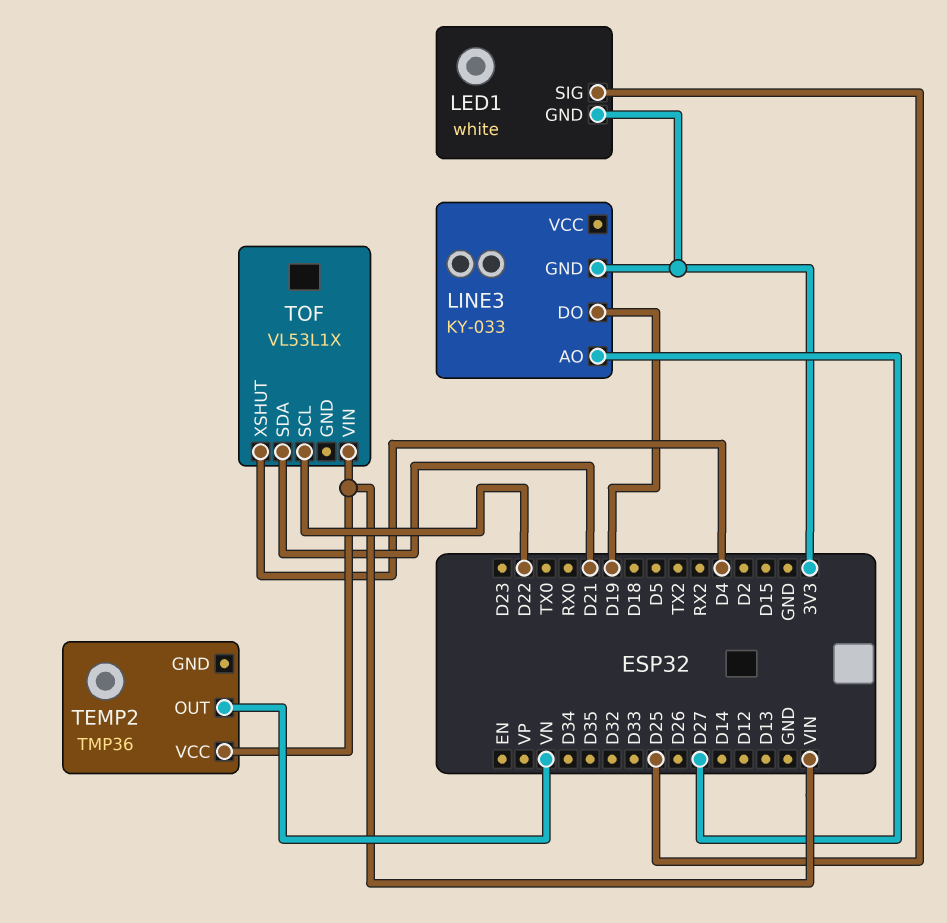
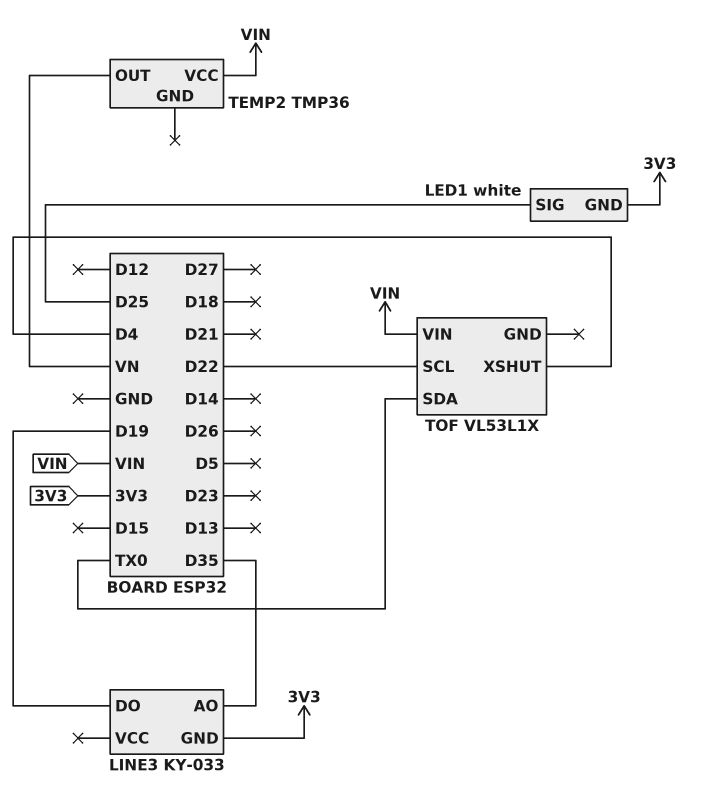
LINE3 pin AO: D27 -> D35
TOF pin SDA: D21 -> TX0

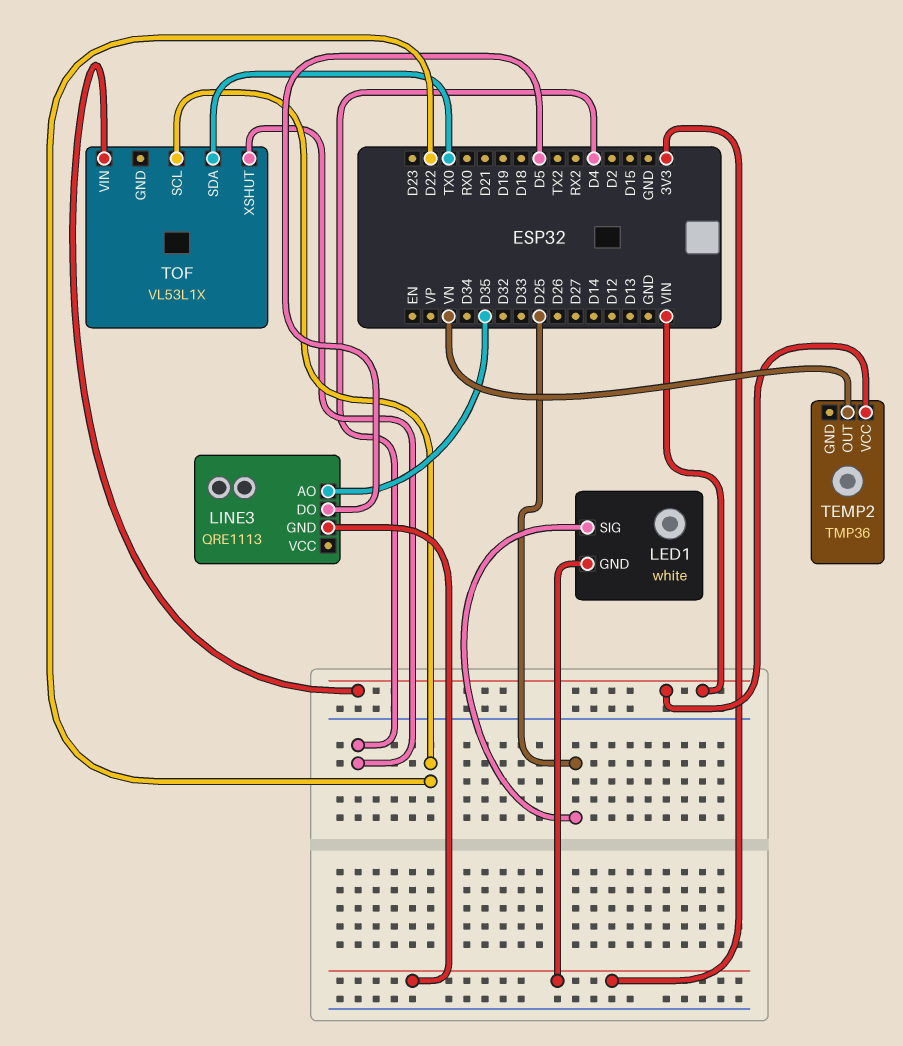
LINE3: KY-033 -> QRE1113
LINE3 pin DO: D19 -> D5

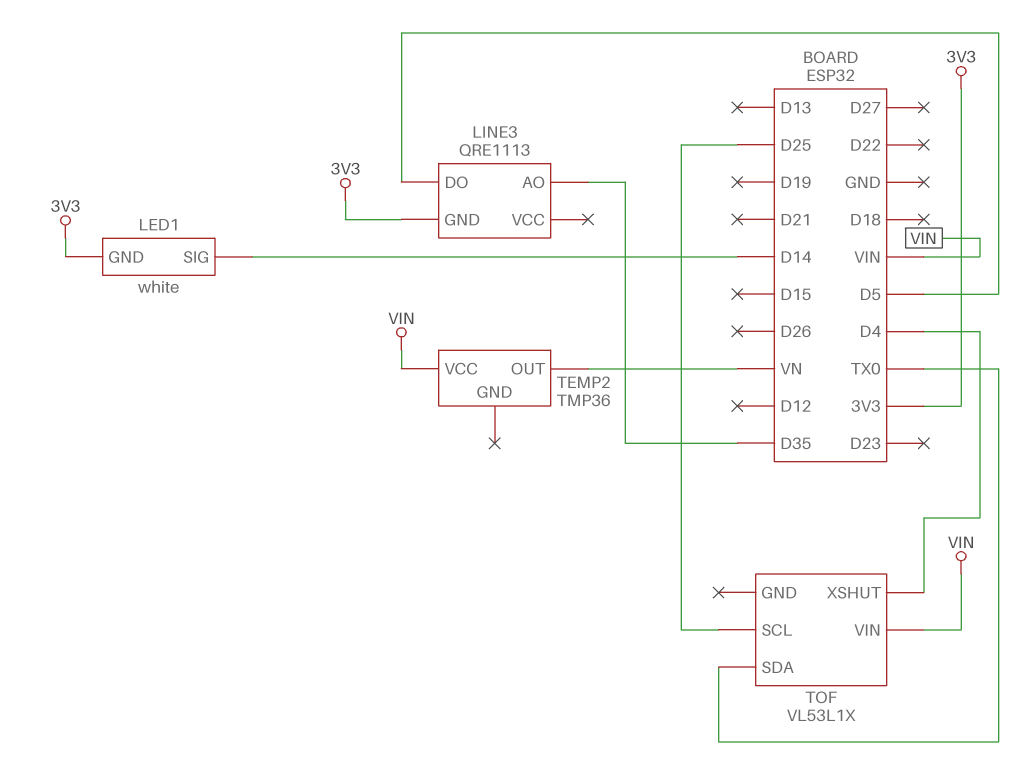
LED1 pin SIG: D25 -> D14
TOF pin SCL: D22 -> D25

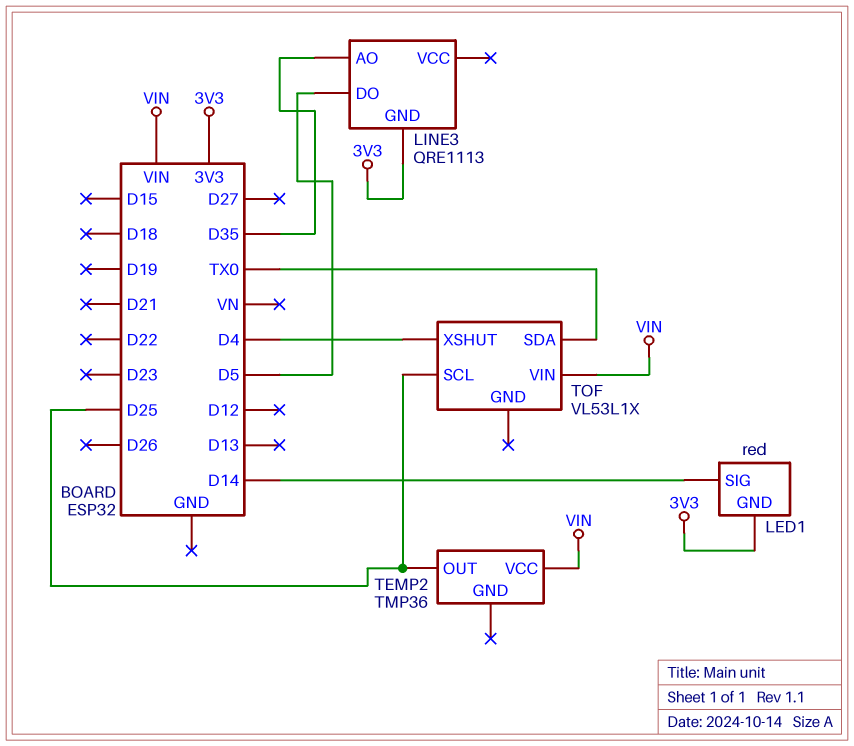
LED1: white -> red
TEMP2 pin OUT: VN -> D25

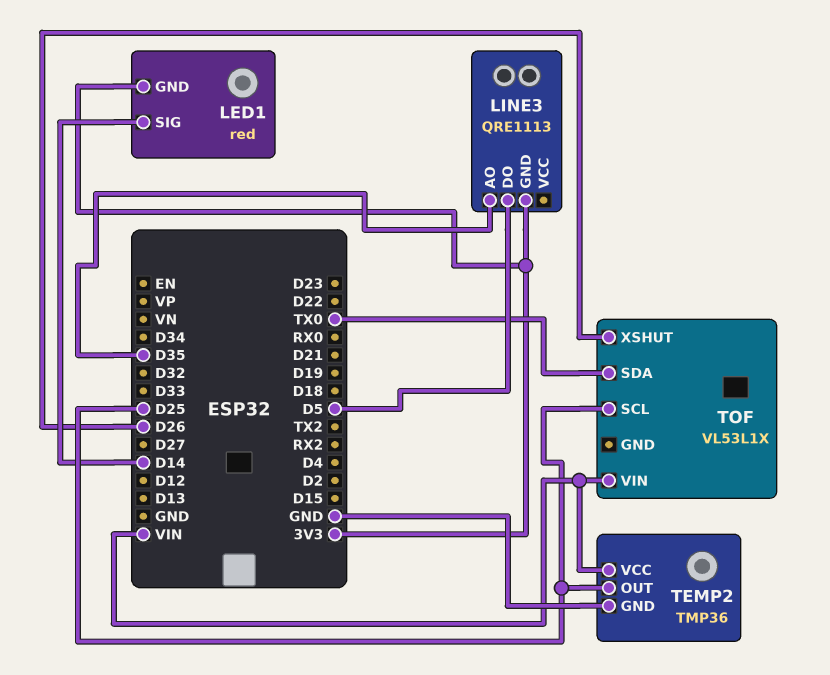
TEMP2 pin GND: none -> GND
TOF pin XSHUT: D4 -> D26

